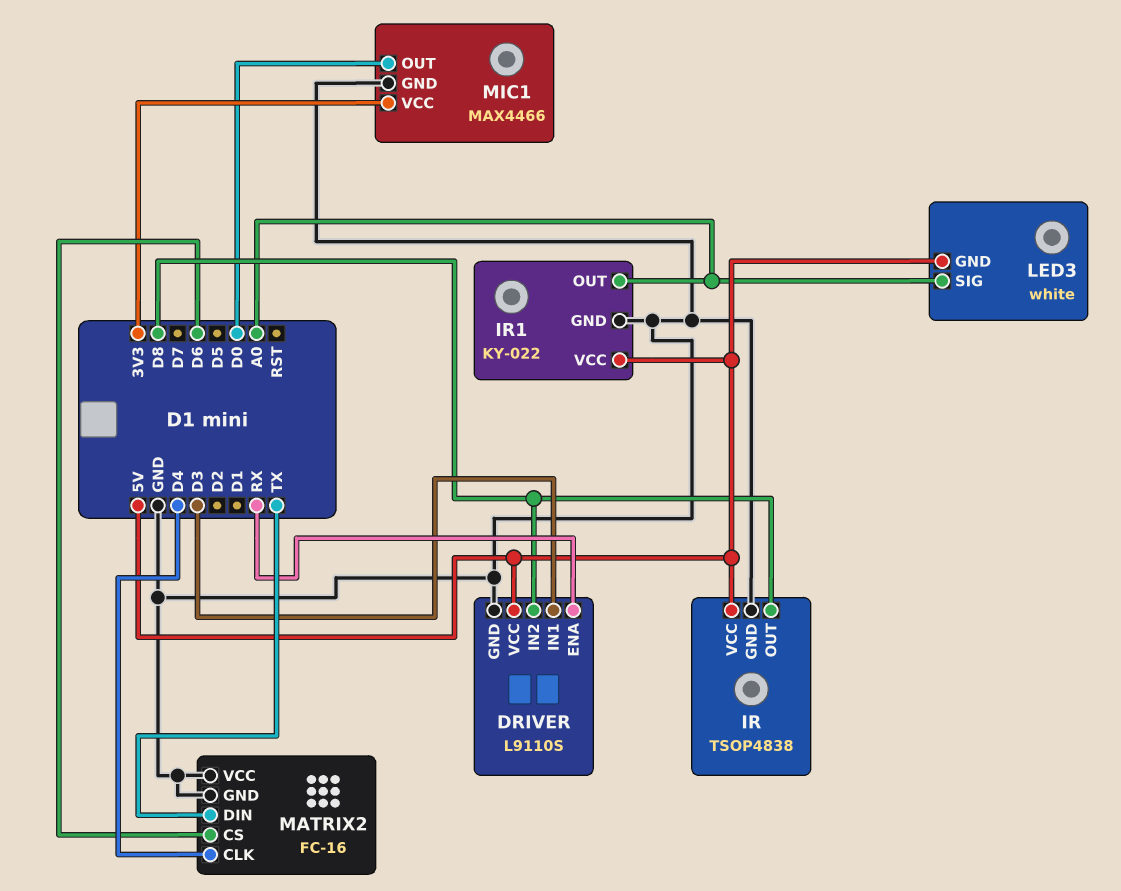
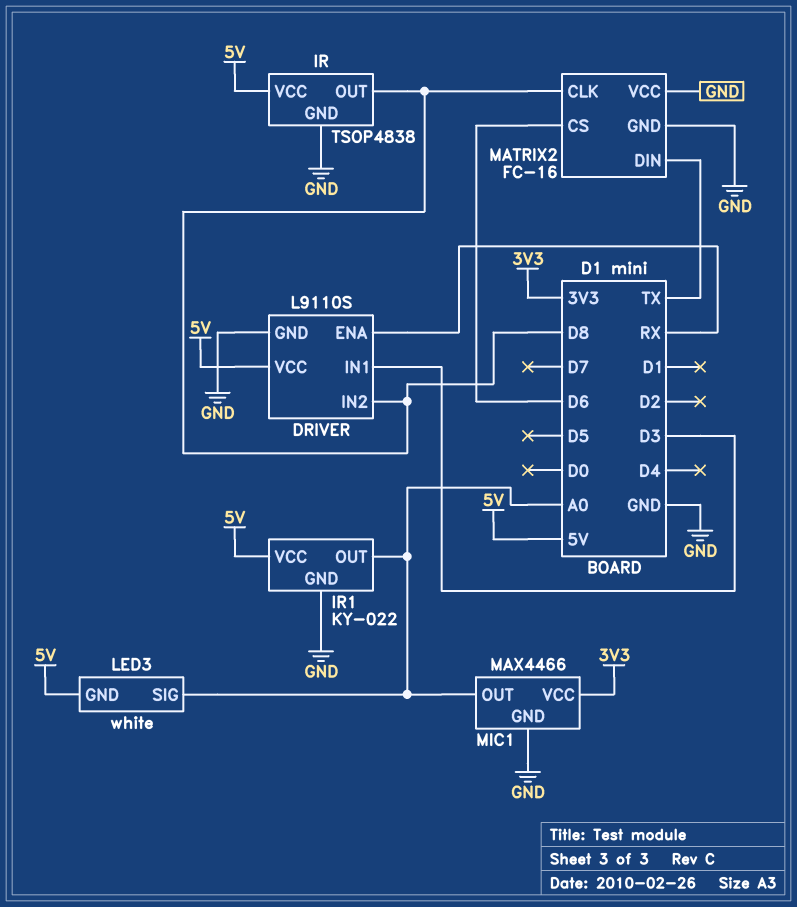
MATRIX2 pin CLK: D4 -> D8
MIC1 pin OUT: D0 -> A0

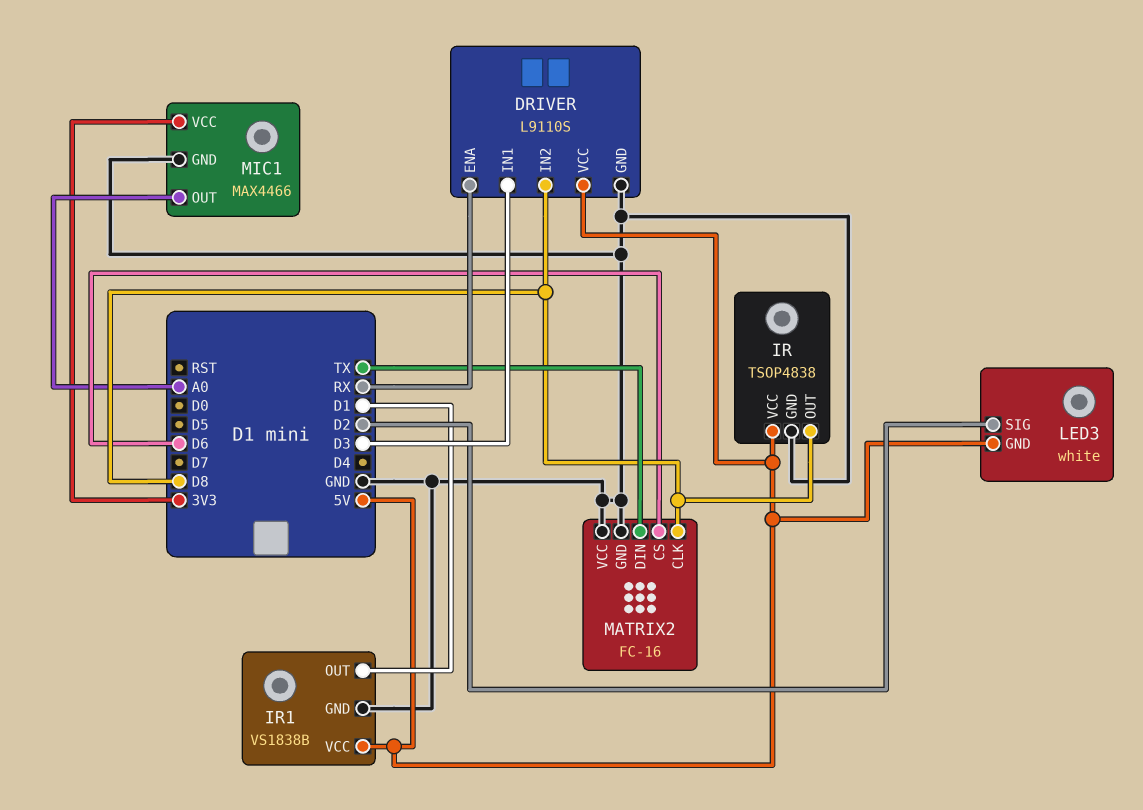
IR1: KY-022 -> VS1838B
IR1 pin OUT: A0 -> D1
LED3 pin SIG: A0 -> D2

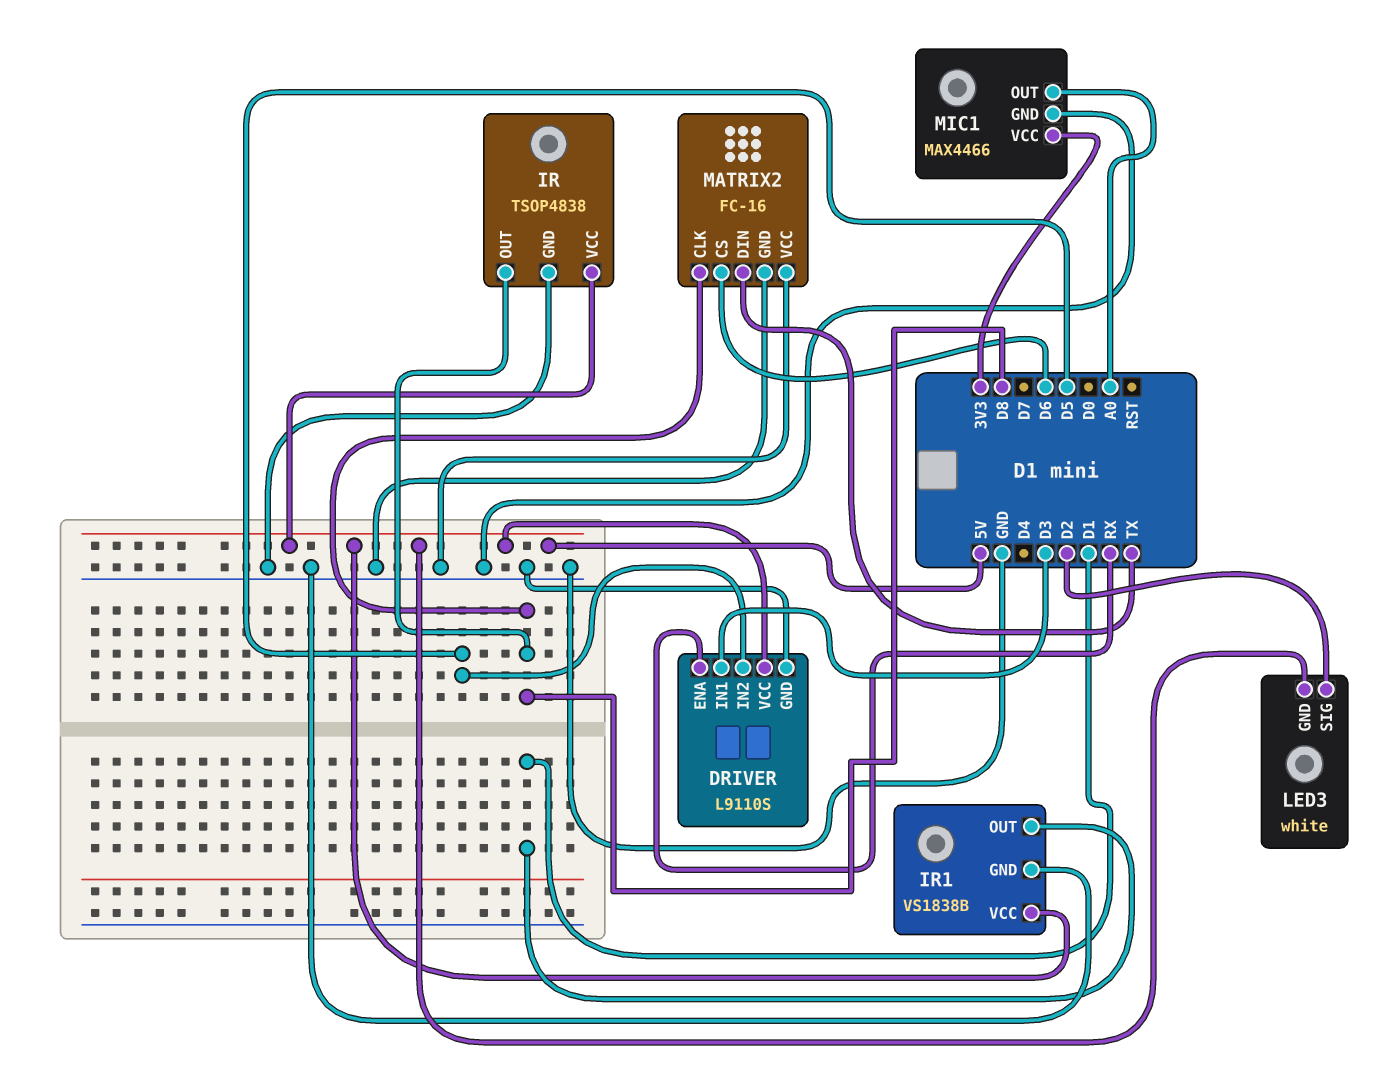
DRIVER pin IN2: D8 -> D5

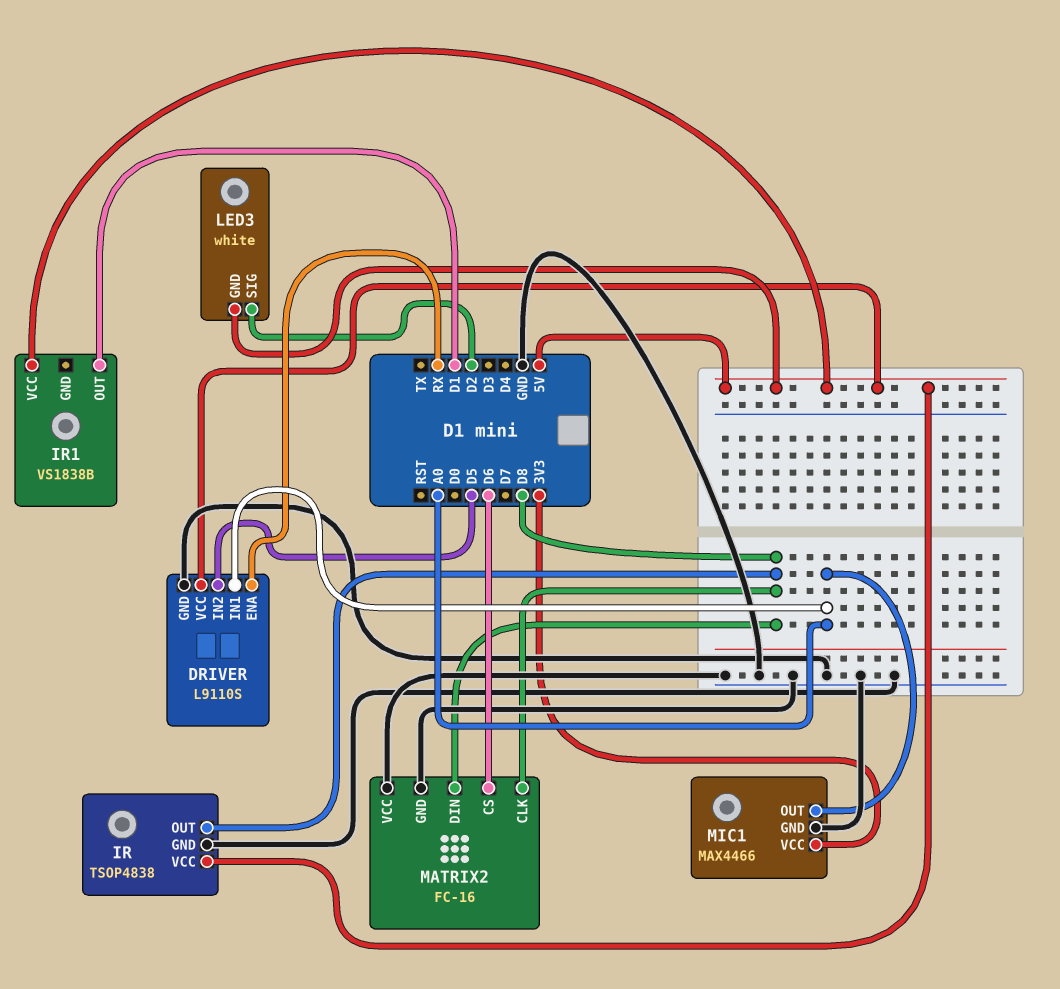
DRIVER pin IN1: D3 -> A0
IR1 pin GND: GND -> none
MATRIX2 pin DIN: TX -> D8

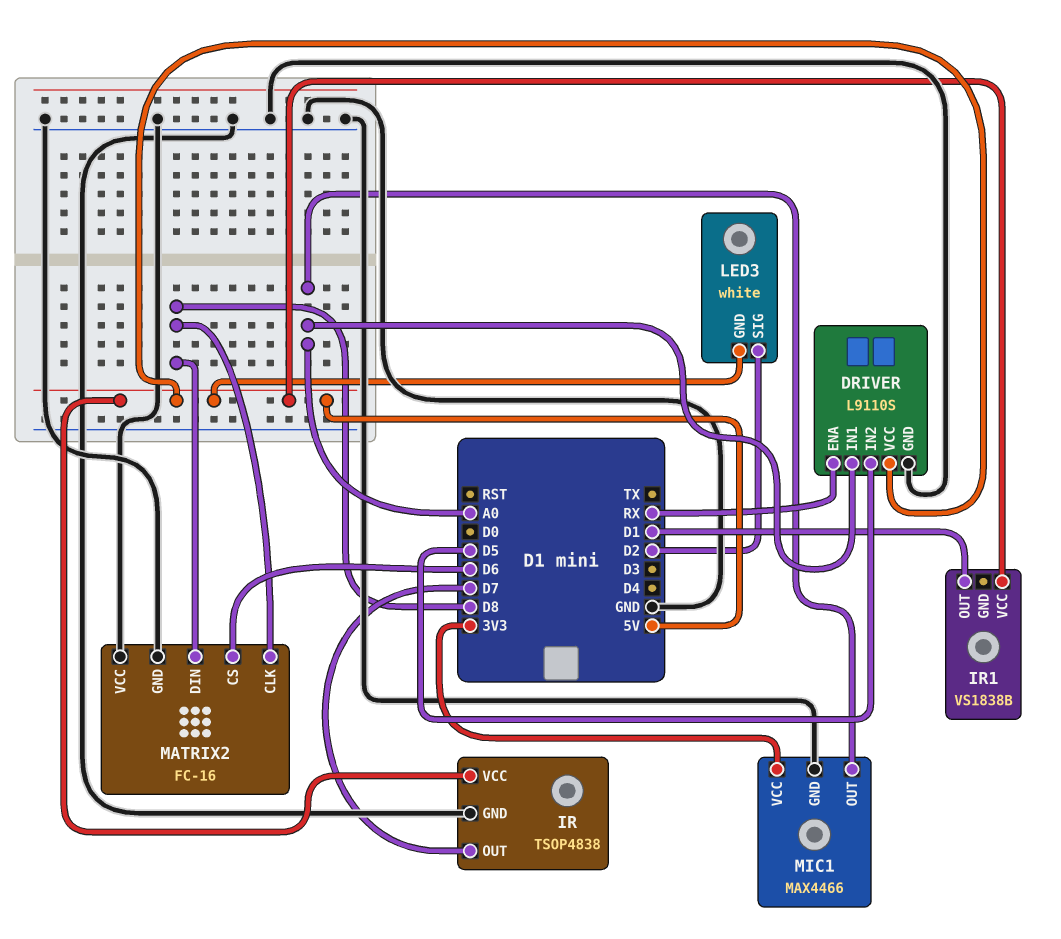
IR pin OUT: D8 -> D7

